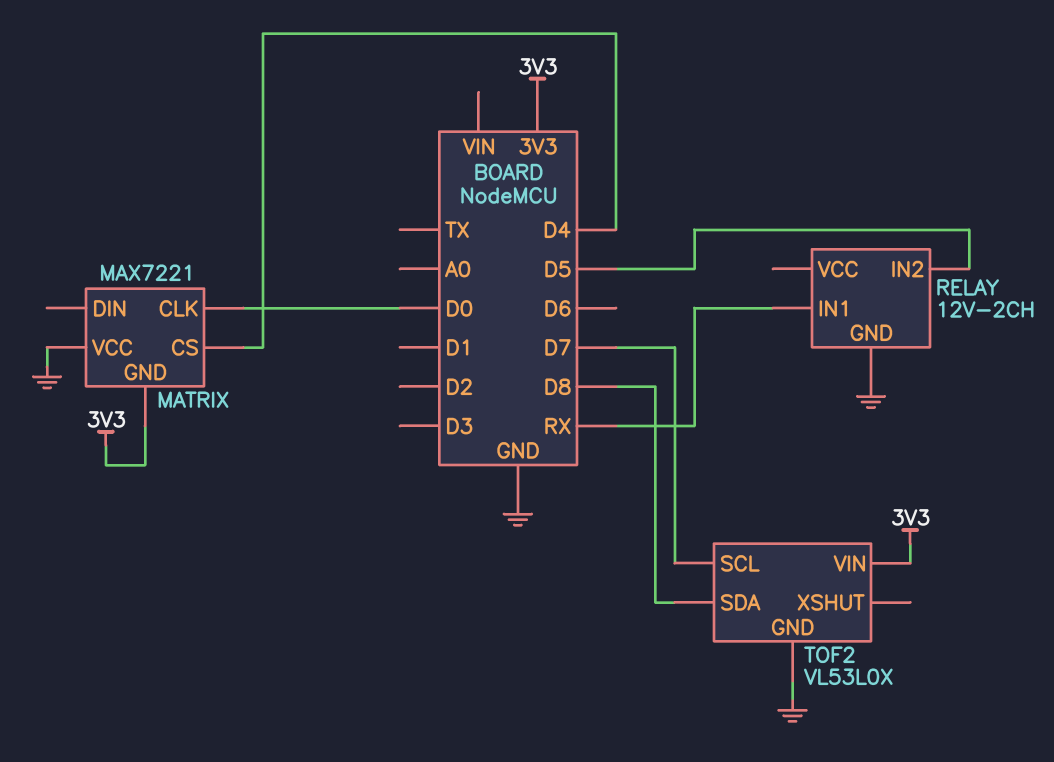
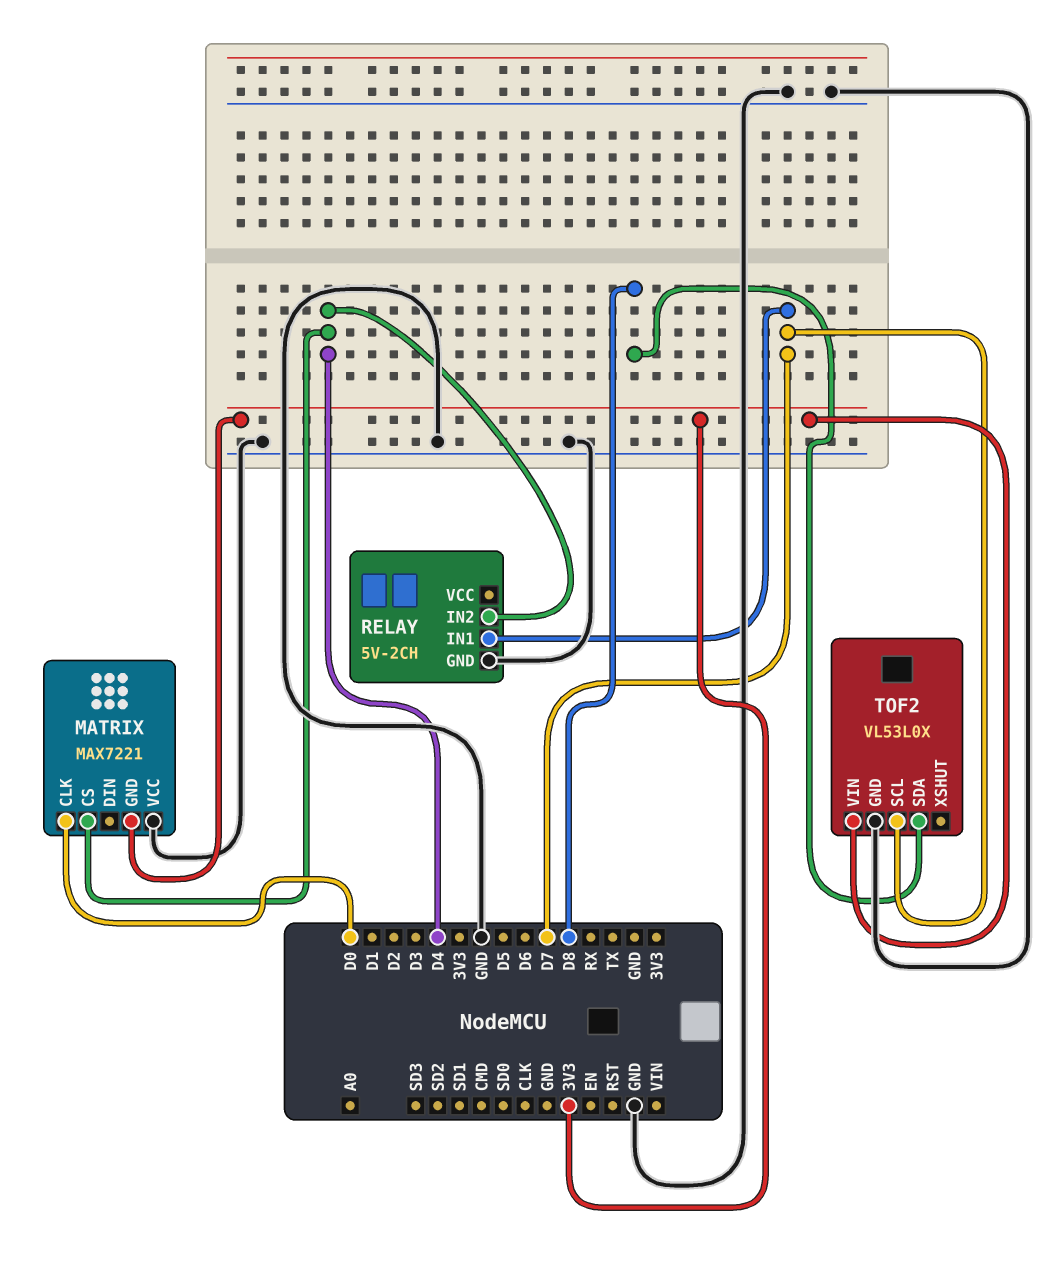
RELAY: 12V-2CH -> 5V-2CH
RELAY pin IN1: RX -> D7
RELAY pin IN2: D5 -> D4

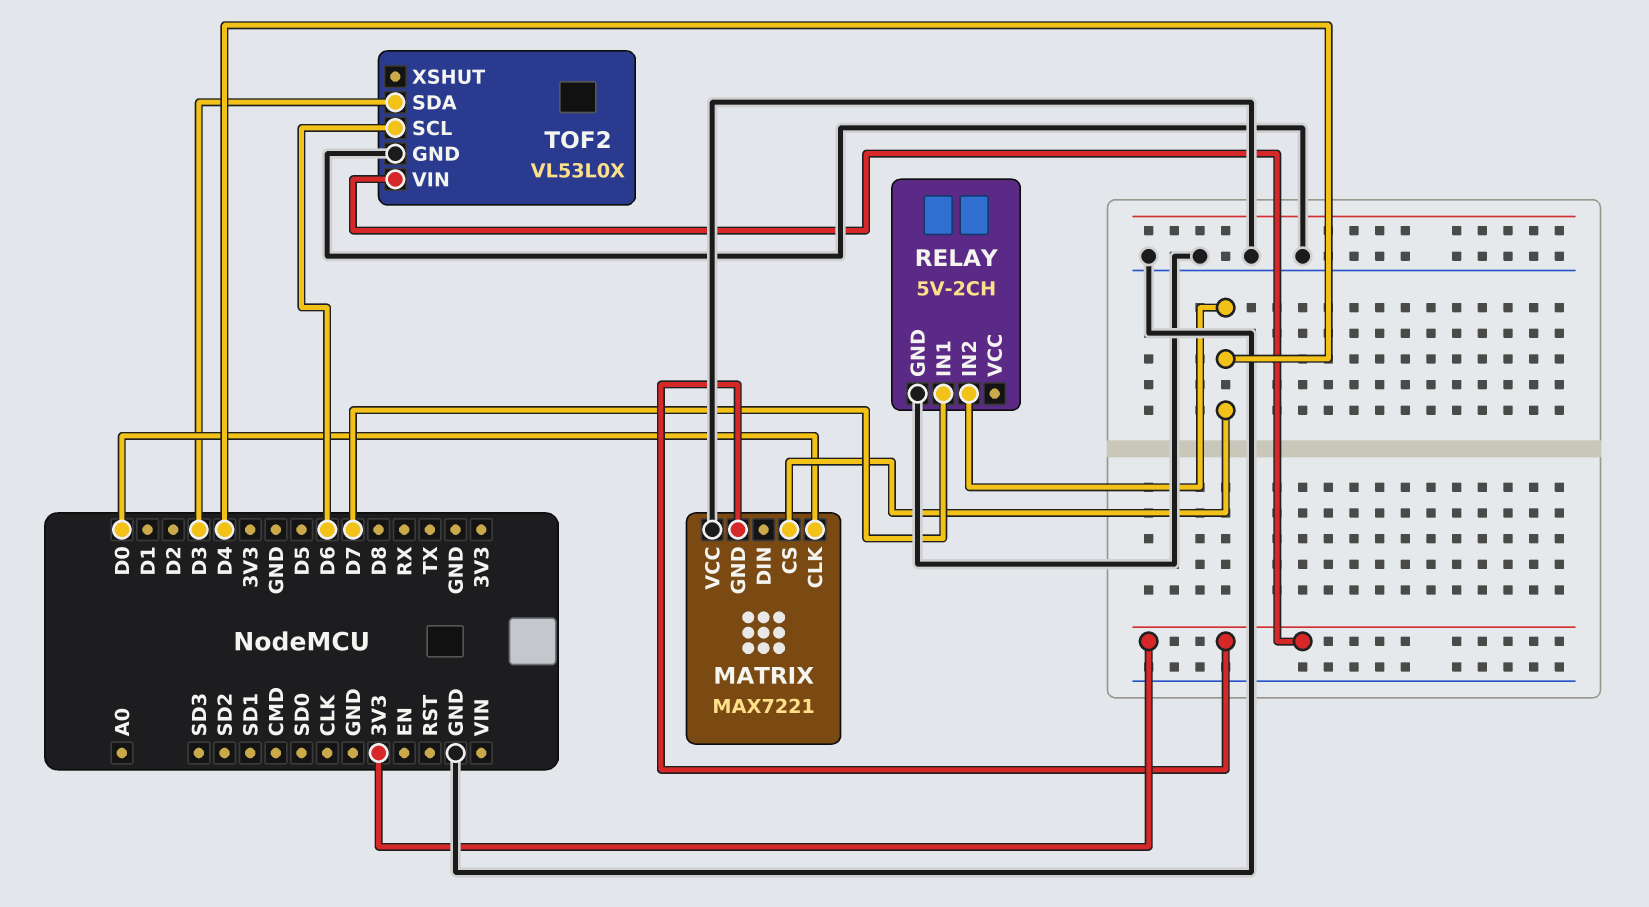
TOF2 pin SCL: D7 -> D6
TOF2 pin SDA: D8 -> D3

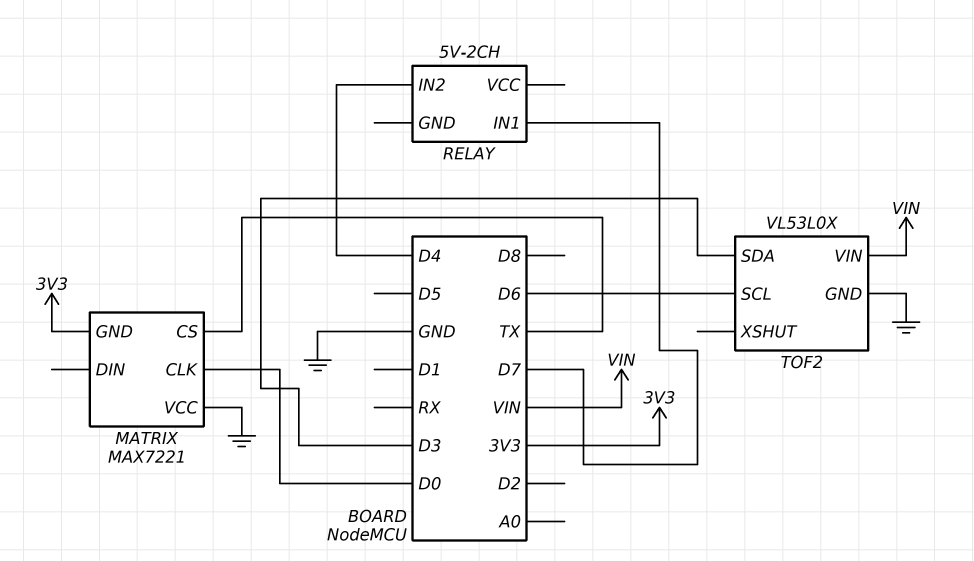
MATRIX pin CS: D4 -> TX
RELAY pin GND: GND -> none
TOF2 pin VIN: 3V3 -> VIN

